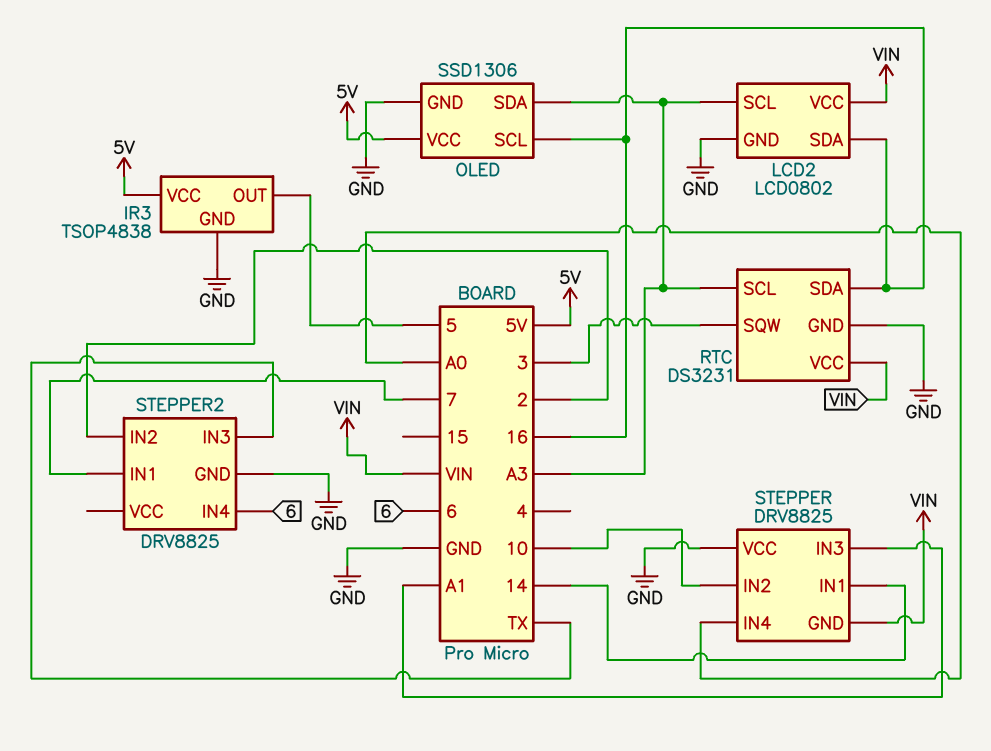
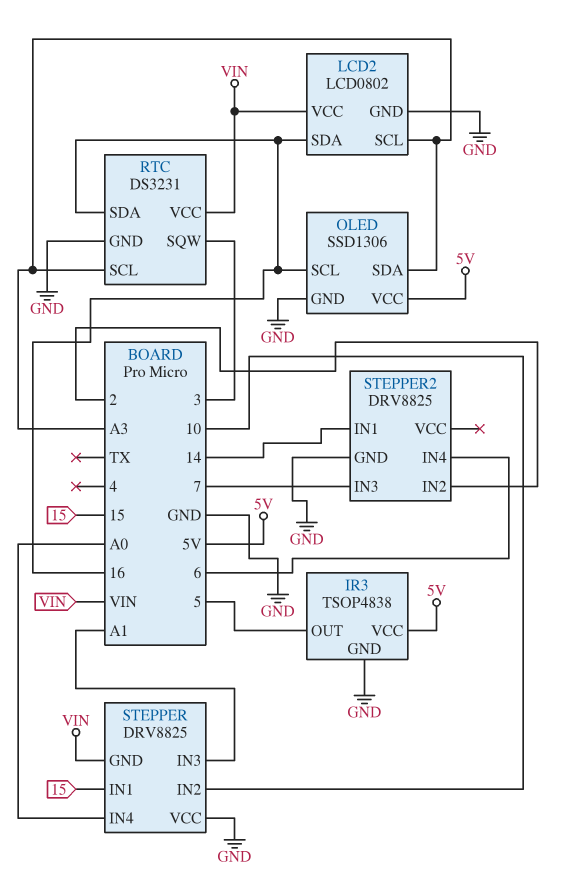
STEPPER pin IN1: 14 -> 15
STEPPER2 pin IN1: 7 -> 14
STEPPER2 pin IN3: TX -> 7

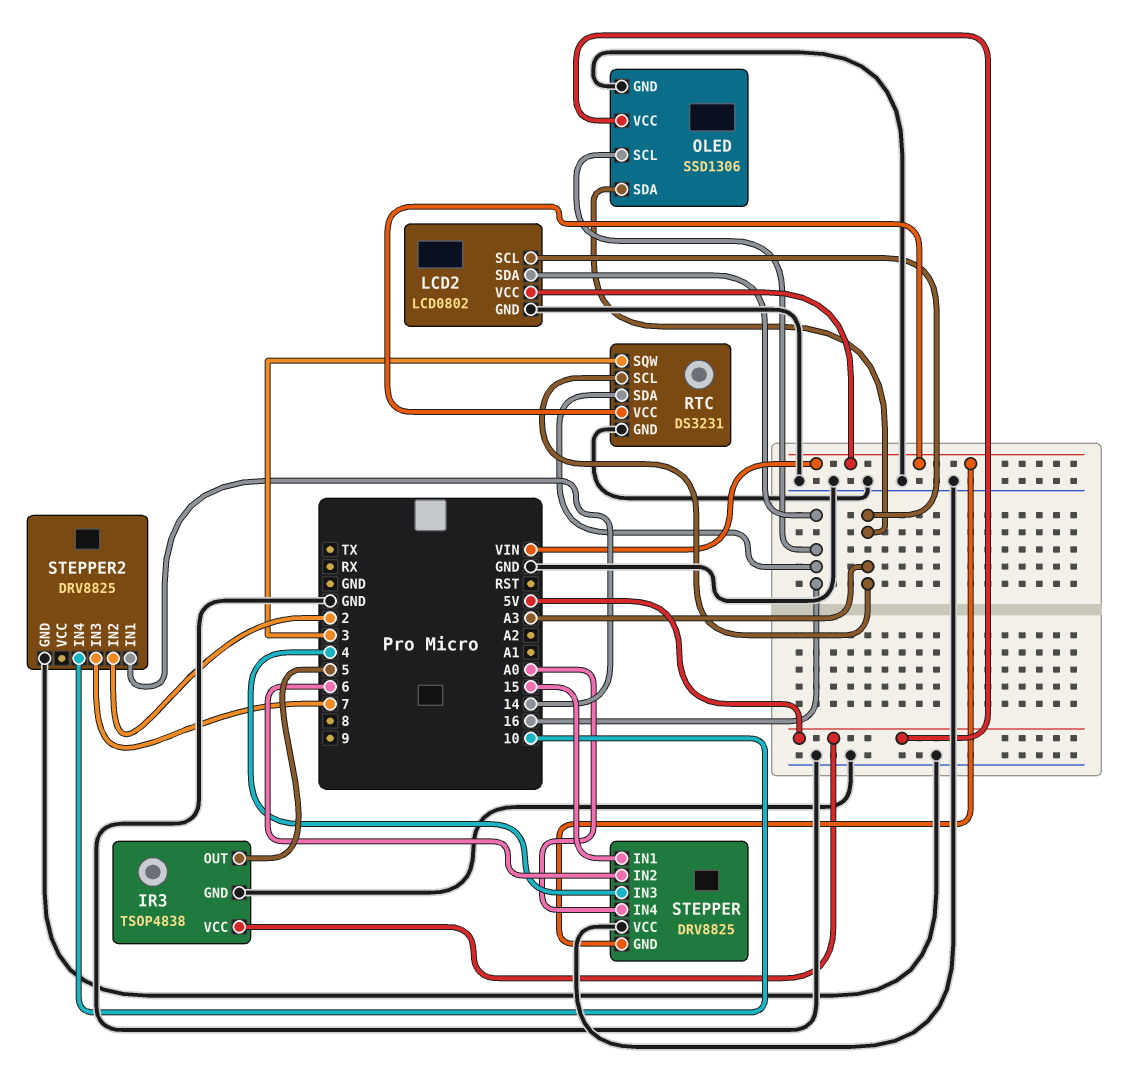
STEPPER pin IN2: 10 -> 6
STEPPER pin IN3: A1 -> 4
STEPPER2 pin IN4: 6 -> 10

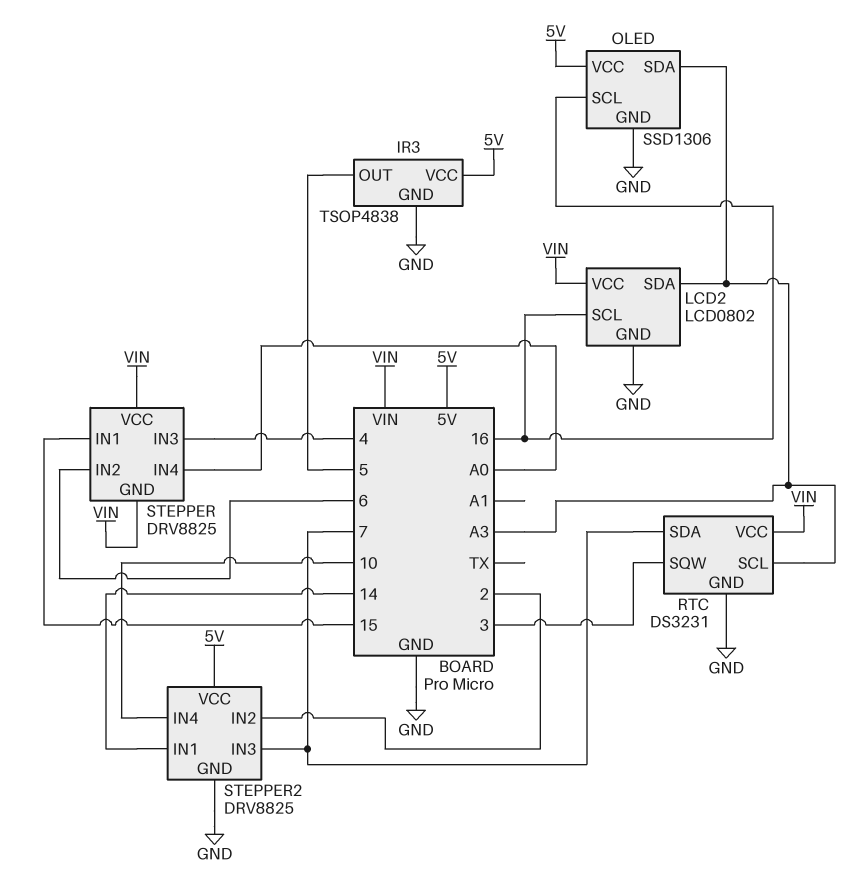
LCD2 pin SCL: A3 -> 16
LCD2 pin SDA: 16 -> A3
RTC pin SDA: 16 -> 7
STEPPER pin VCC: GND -> VIN
STEPPER2 pin VCC: none -> 5V

